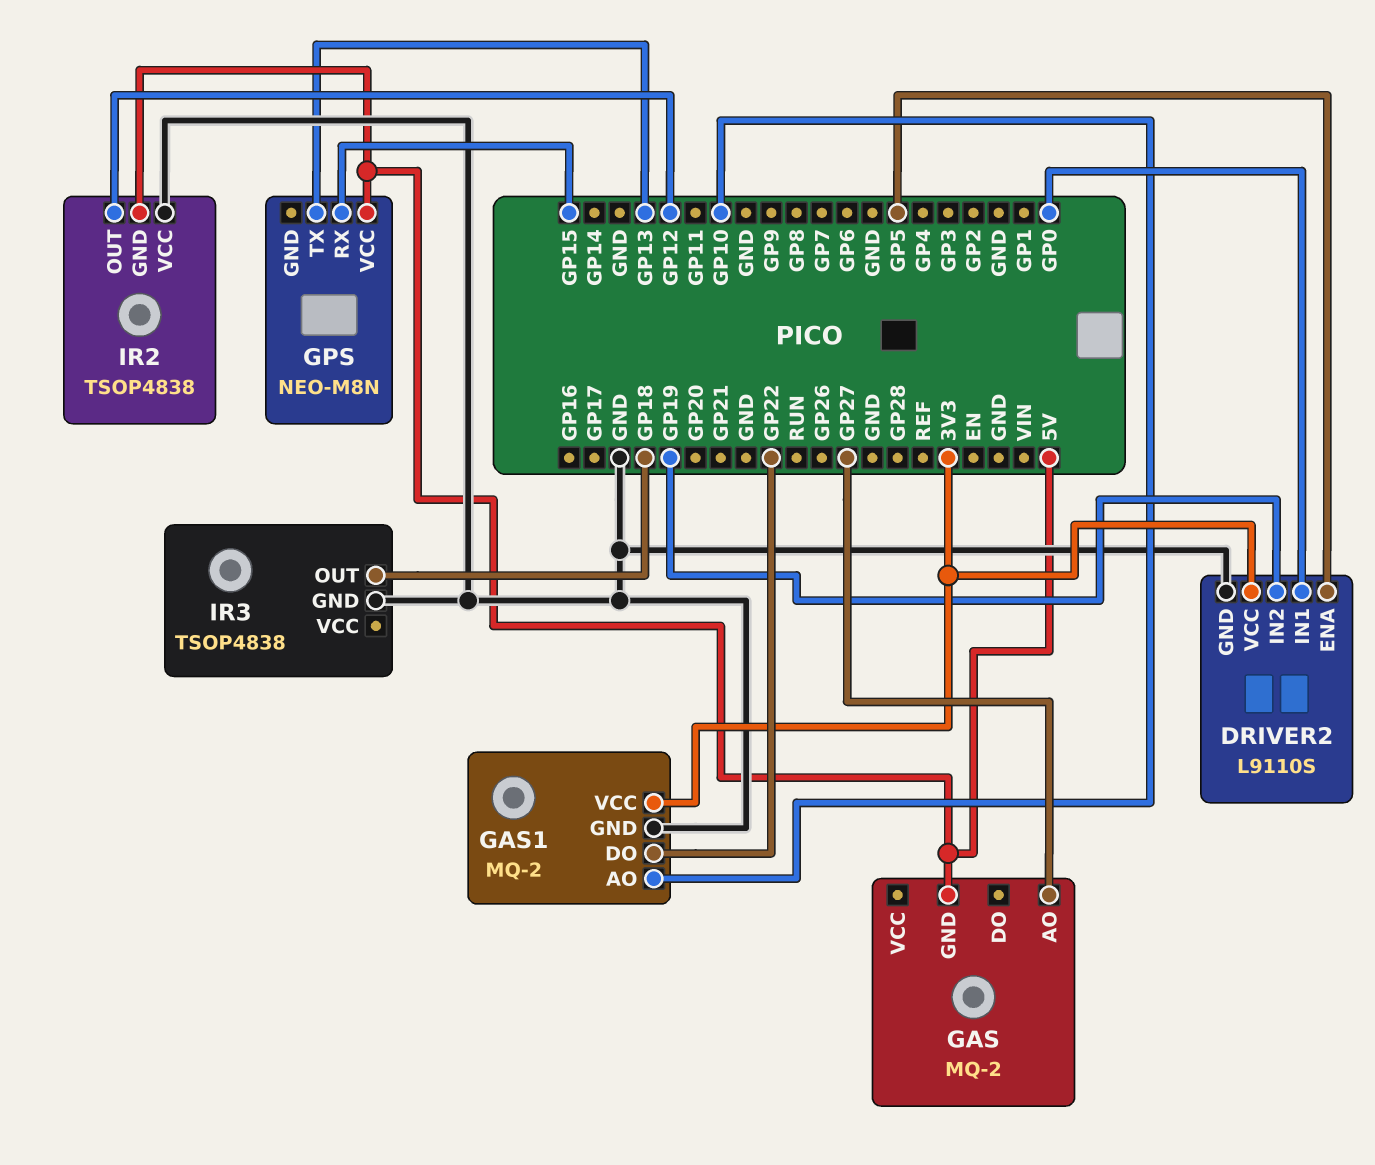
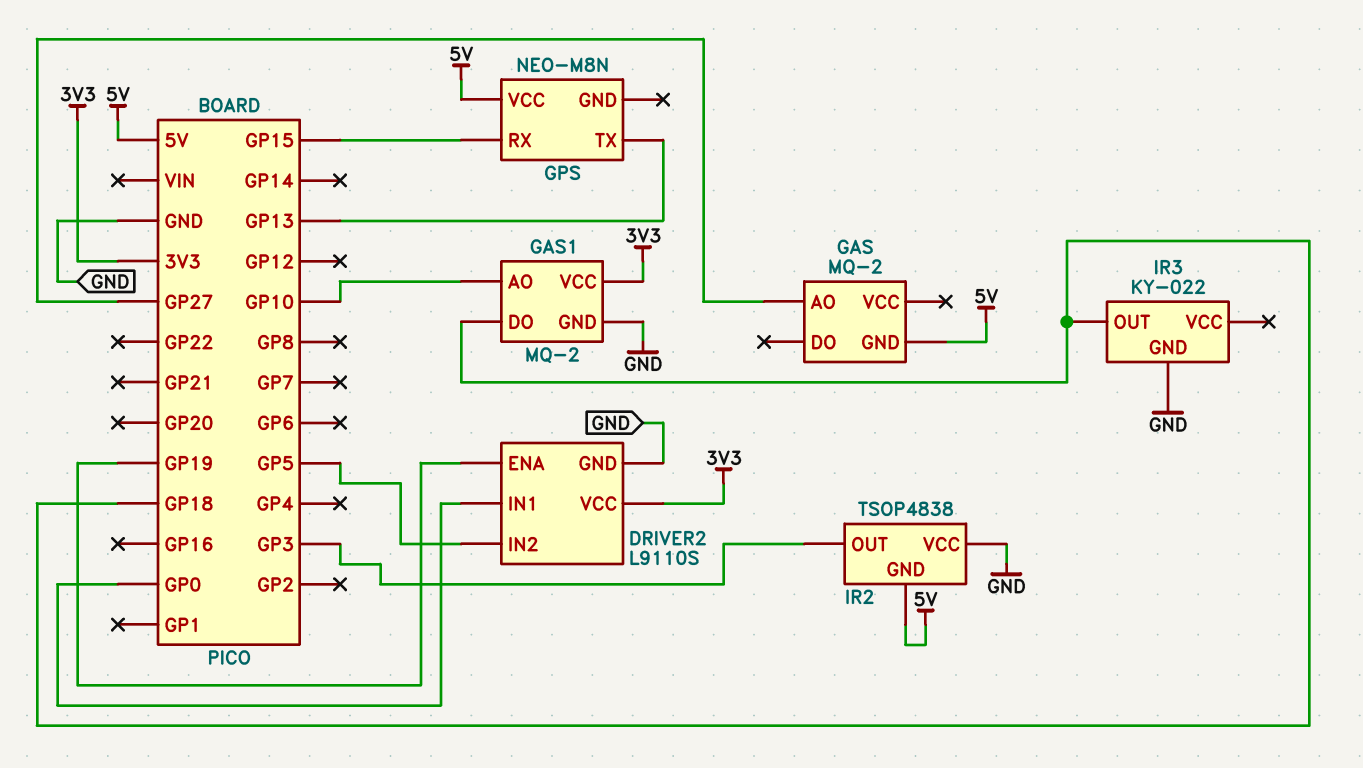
DRIVER2 pin ENA: GP5 -> GP19
DRIVER2 pin IN2: GP19 -> GP5
GAS1 pin DO: GP22 -> GP18
IR2 pin OUT: GP12 -> GP3
IR3: TSOP4838 -> KY-022

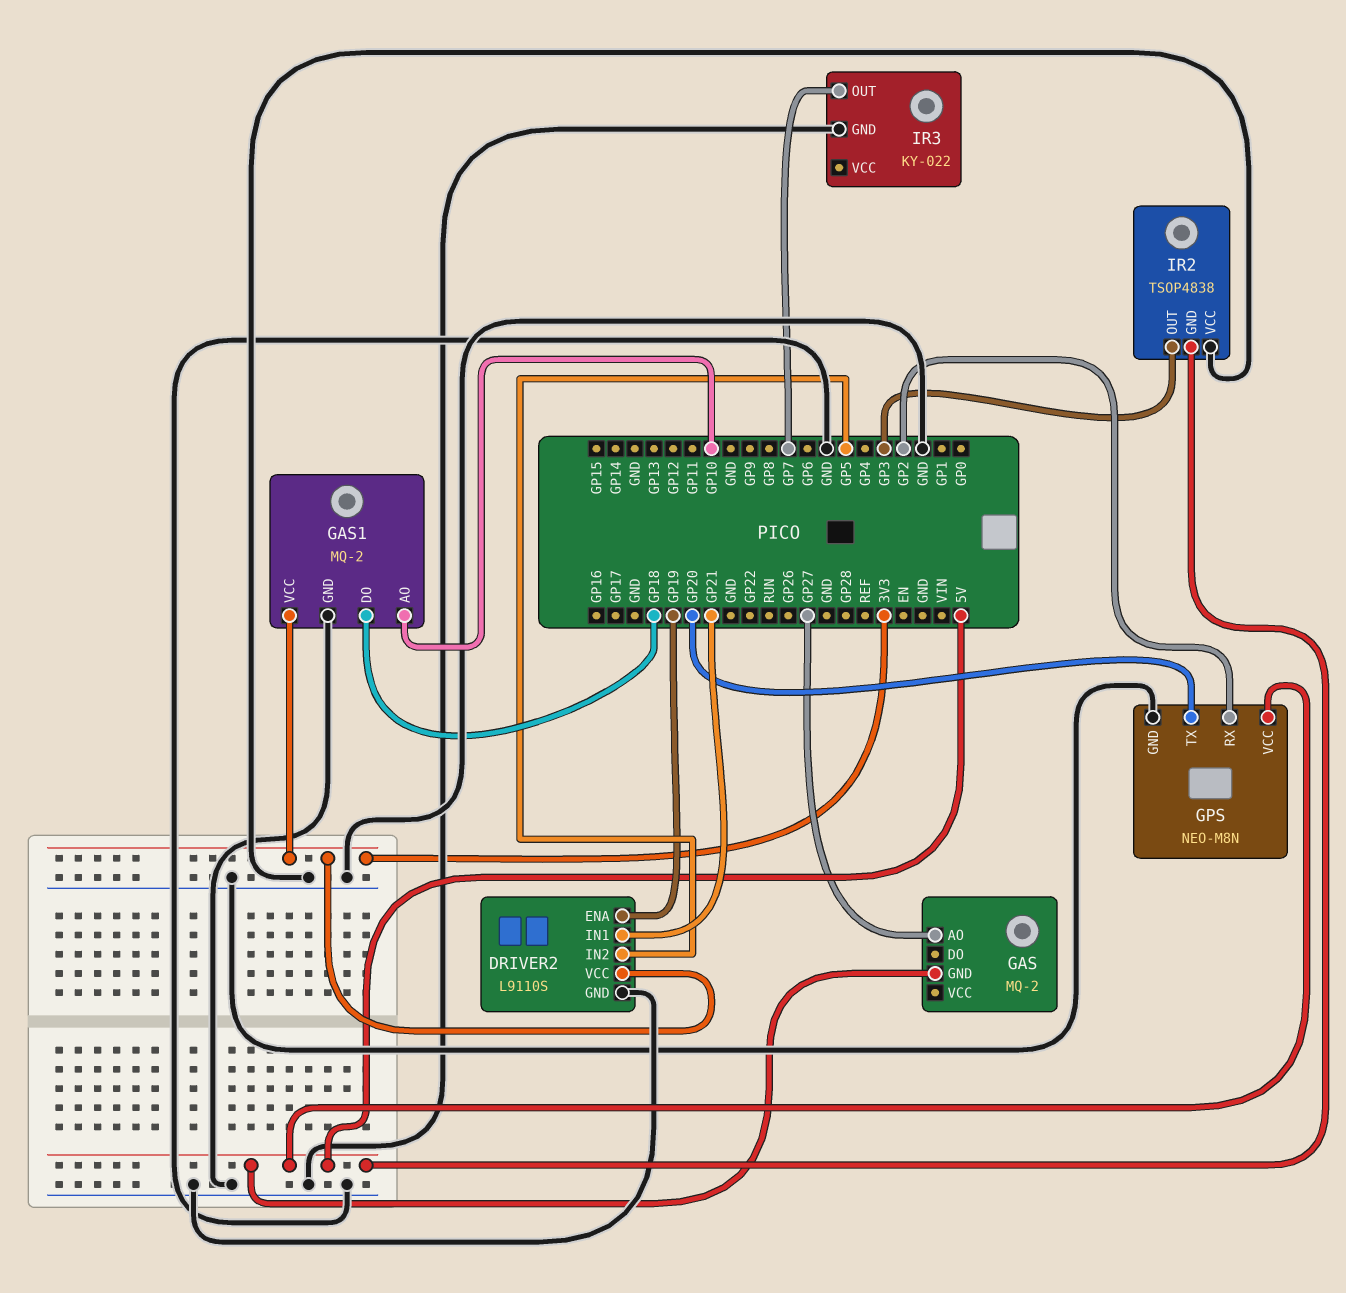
DRIVER2 pin IN1: GP0 -> GP21
GPS pin GND: none -> GND
GPS pin RX: GP15 -> GP2
GPS pin TX: GP13 -> GP20
IR3 pin OUT: GP18 -> GP7

